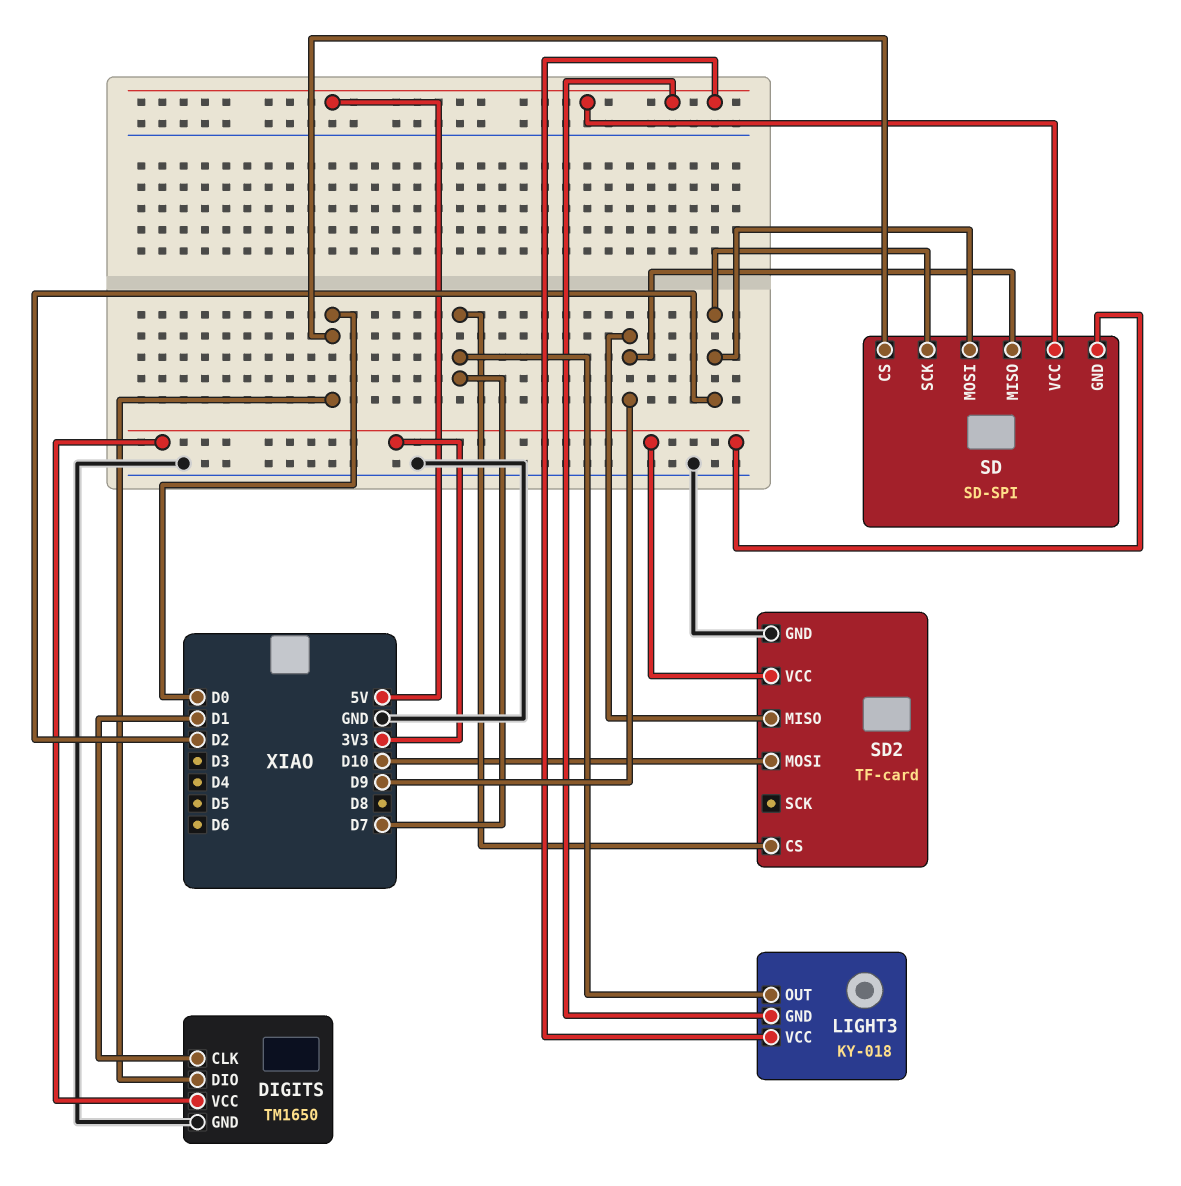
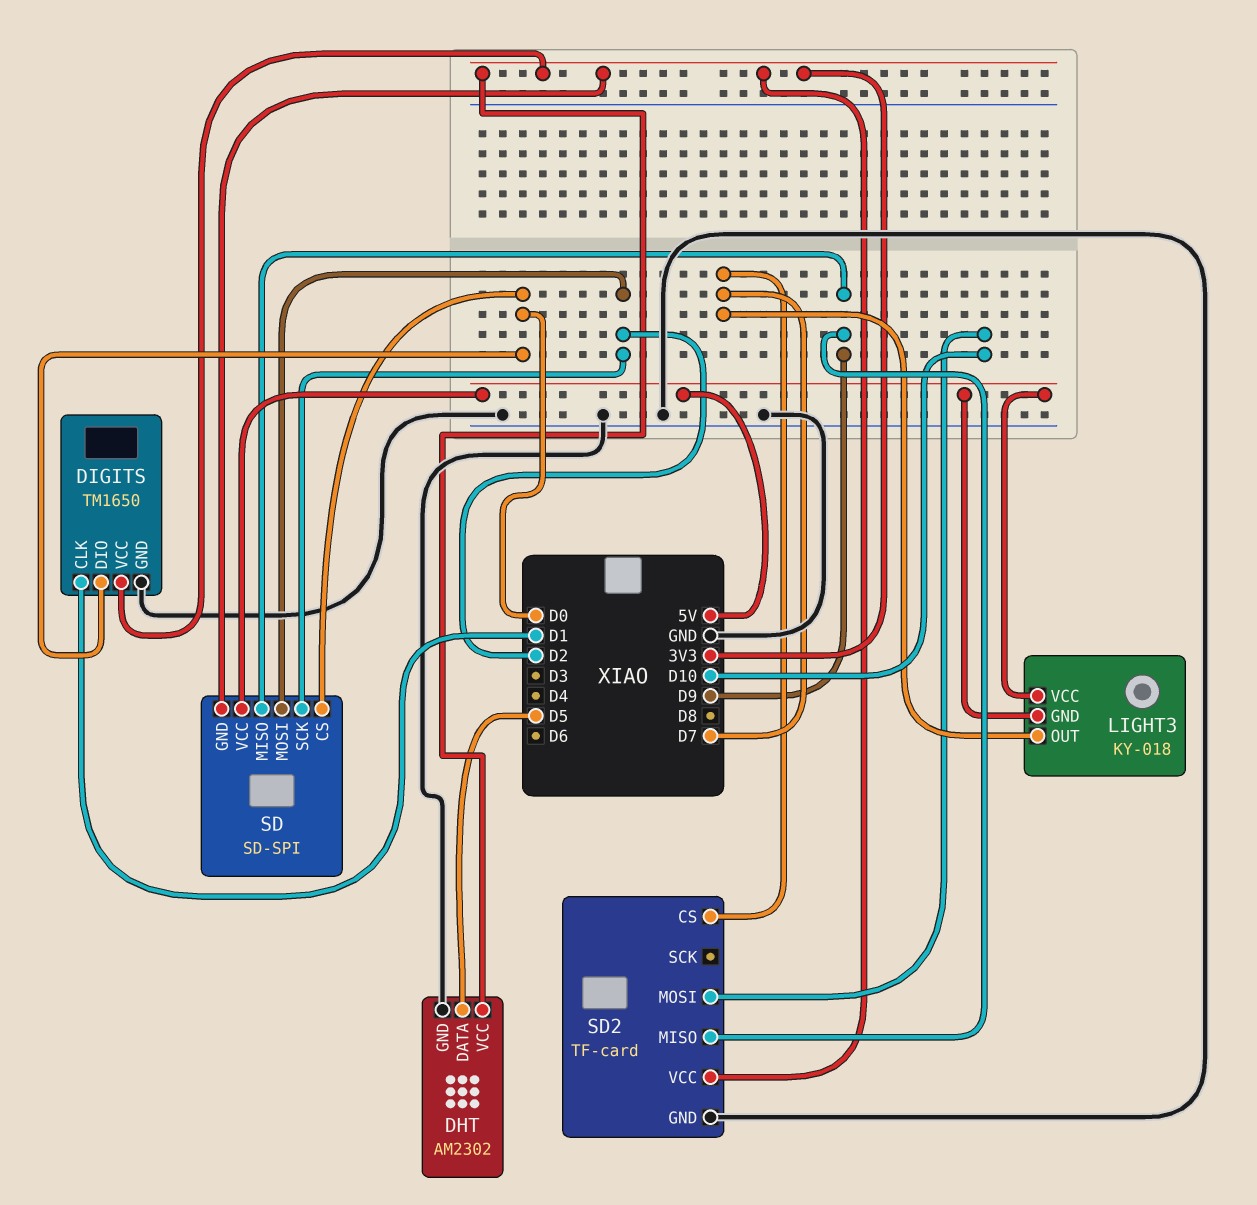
DHT: none -> AM2302
DHT pin DATA: none -> D5
DHT pin GND: none -> GND
DHT pin VCC: none -> 3V3

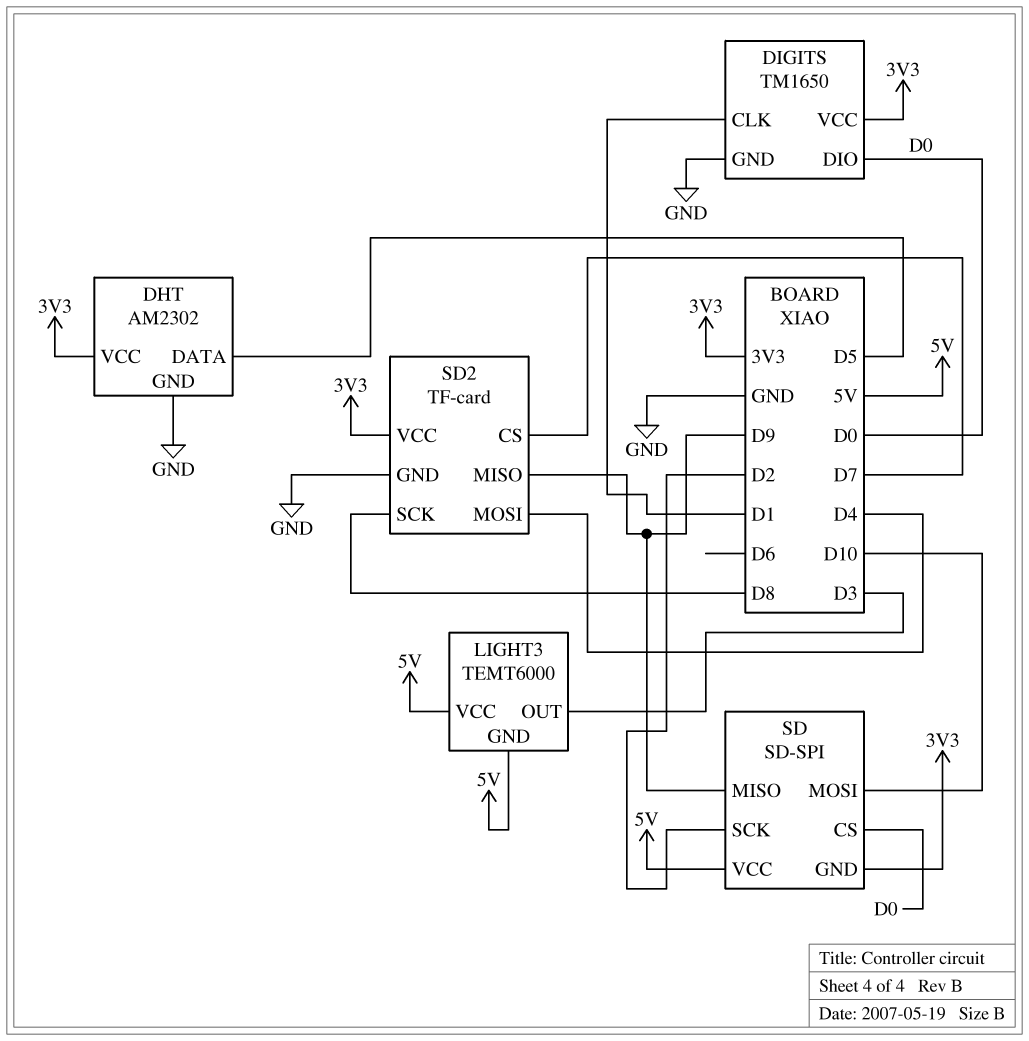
LIGHT3: KY-018 -> TEMT6000
LIGHT3 pin OUT: D7 -> D3
SD pin MOSI: D2 -> D10
SD2 pin MOSI: D10 -> D4
SD2 pin SCK: none -> D8

